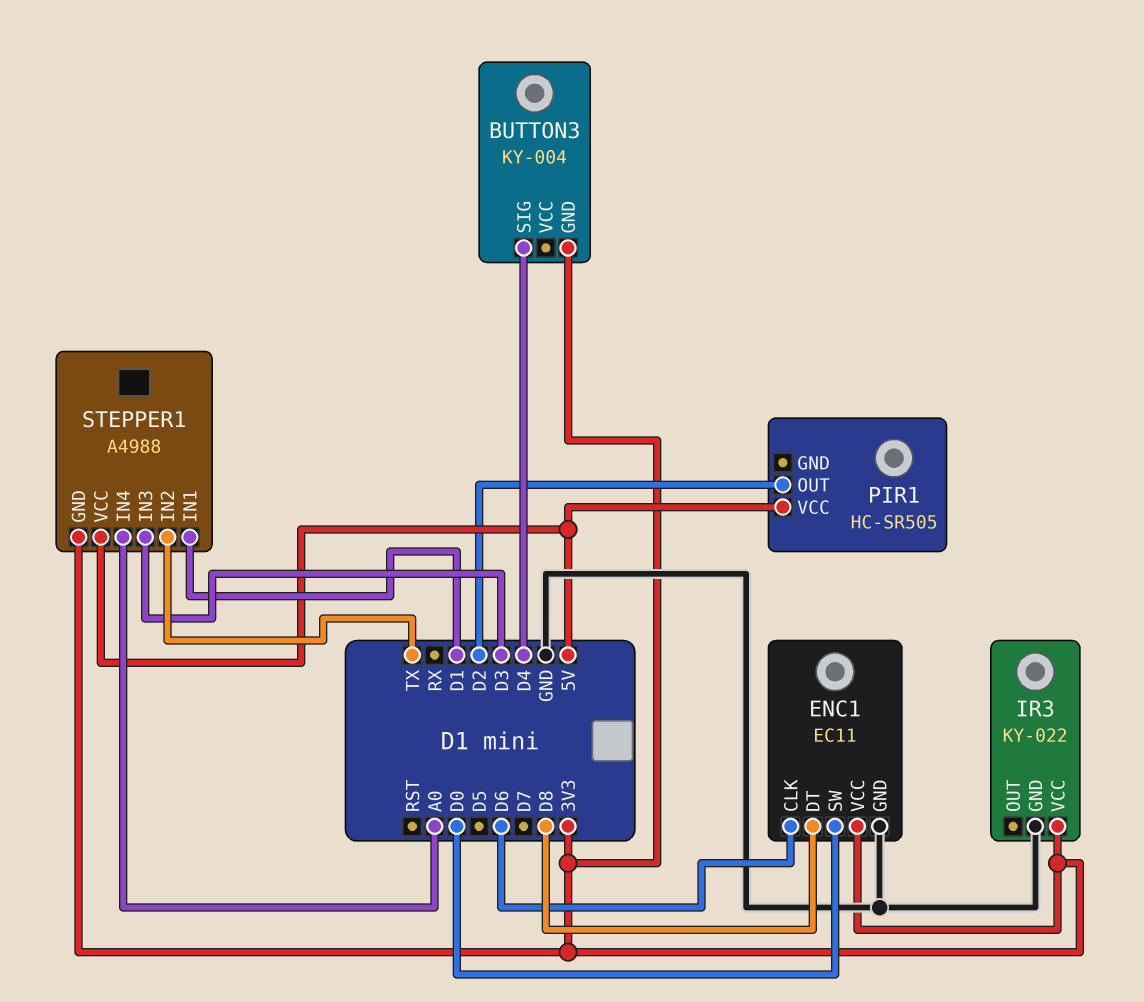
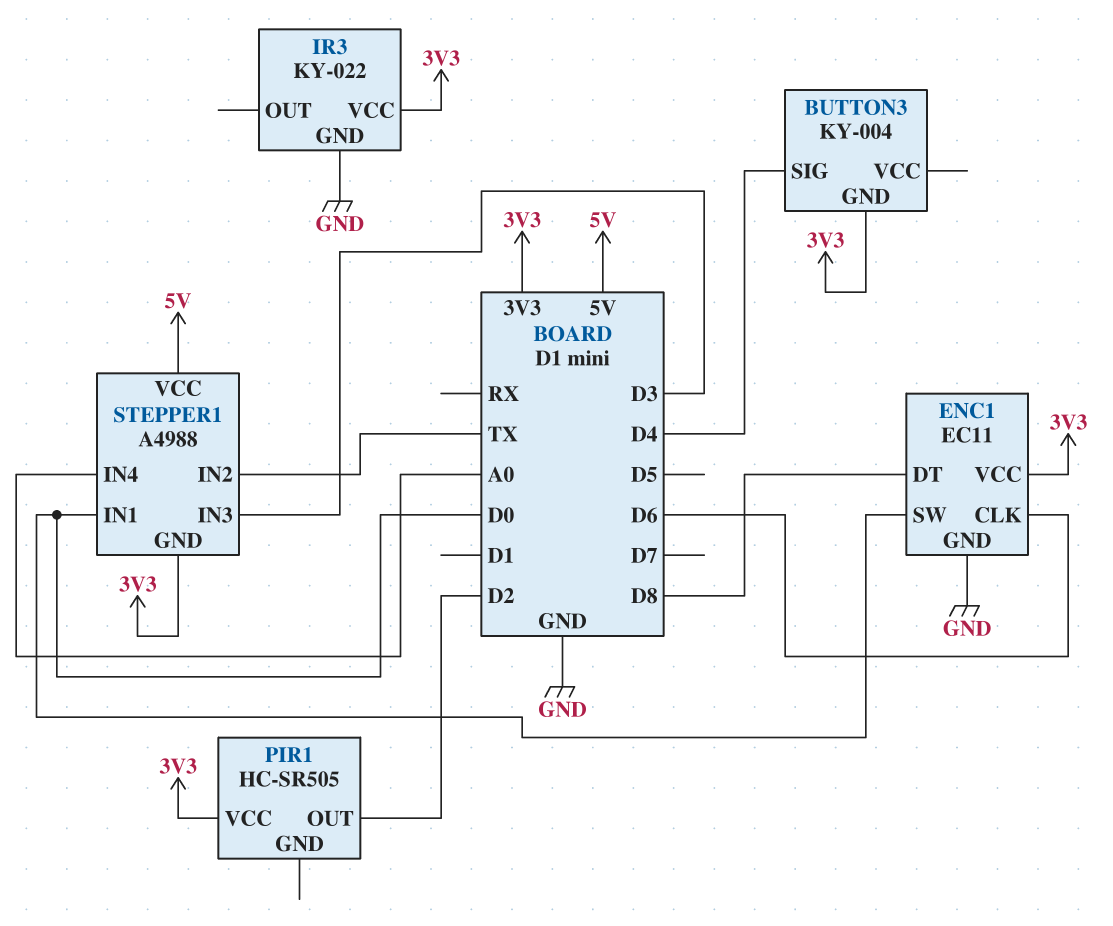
PIR1 pin VCC: 5V -> 3V3
STEPPER1 pin IN1: D1 -> D0

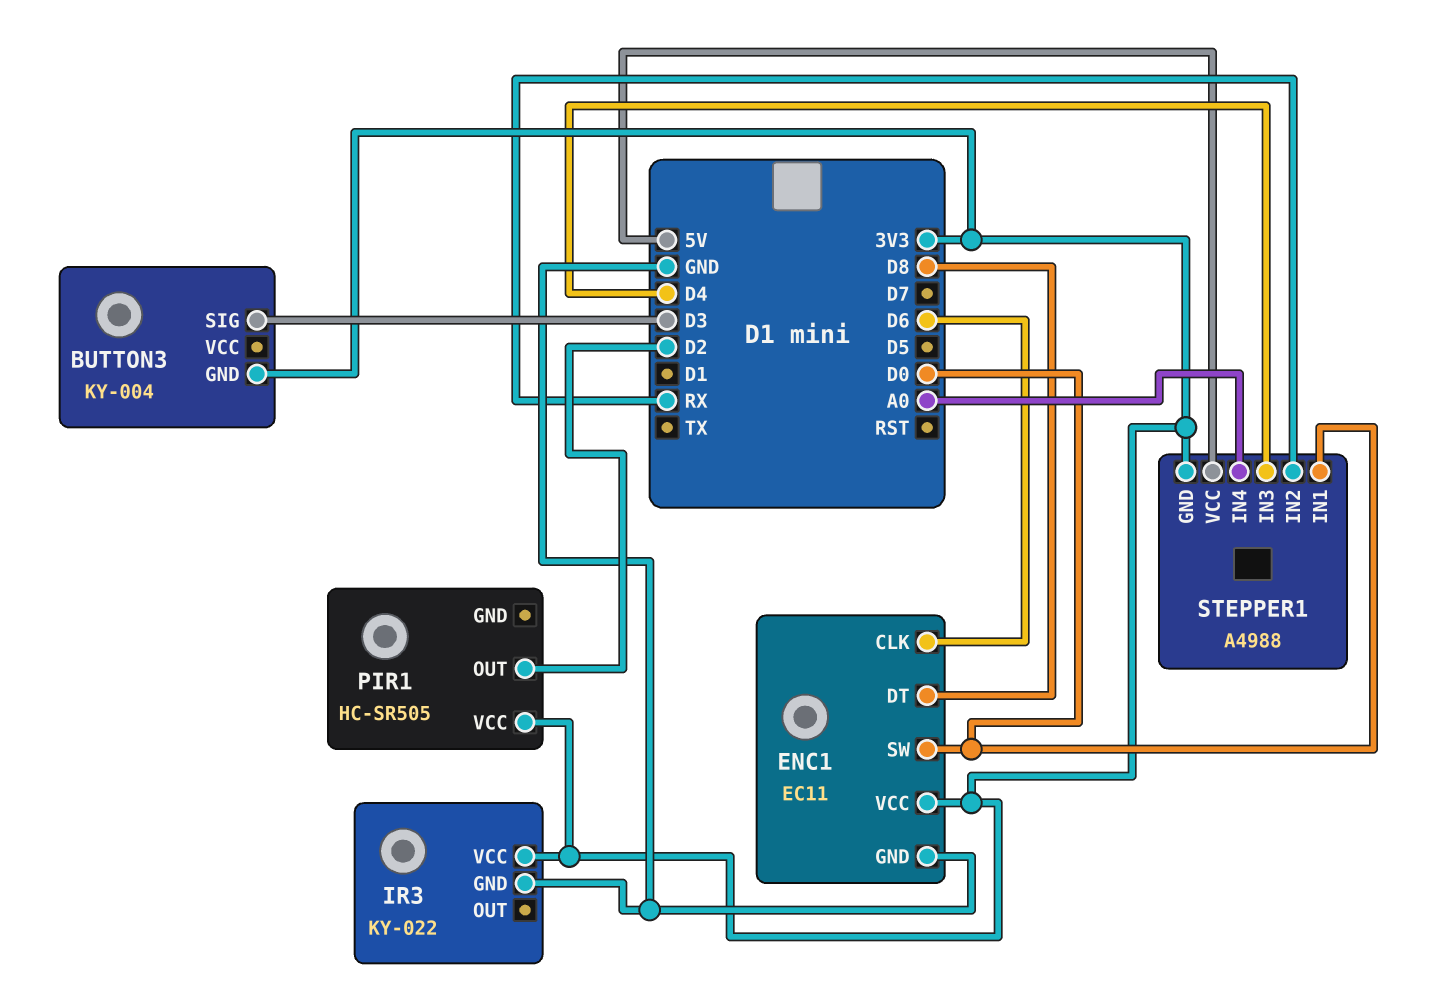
BUTTON3 pin SIG: D4 -> D3
STEPPER1 pin IN2: TX -> RX
STEPPER1 pin IN3: D3 -> D4

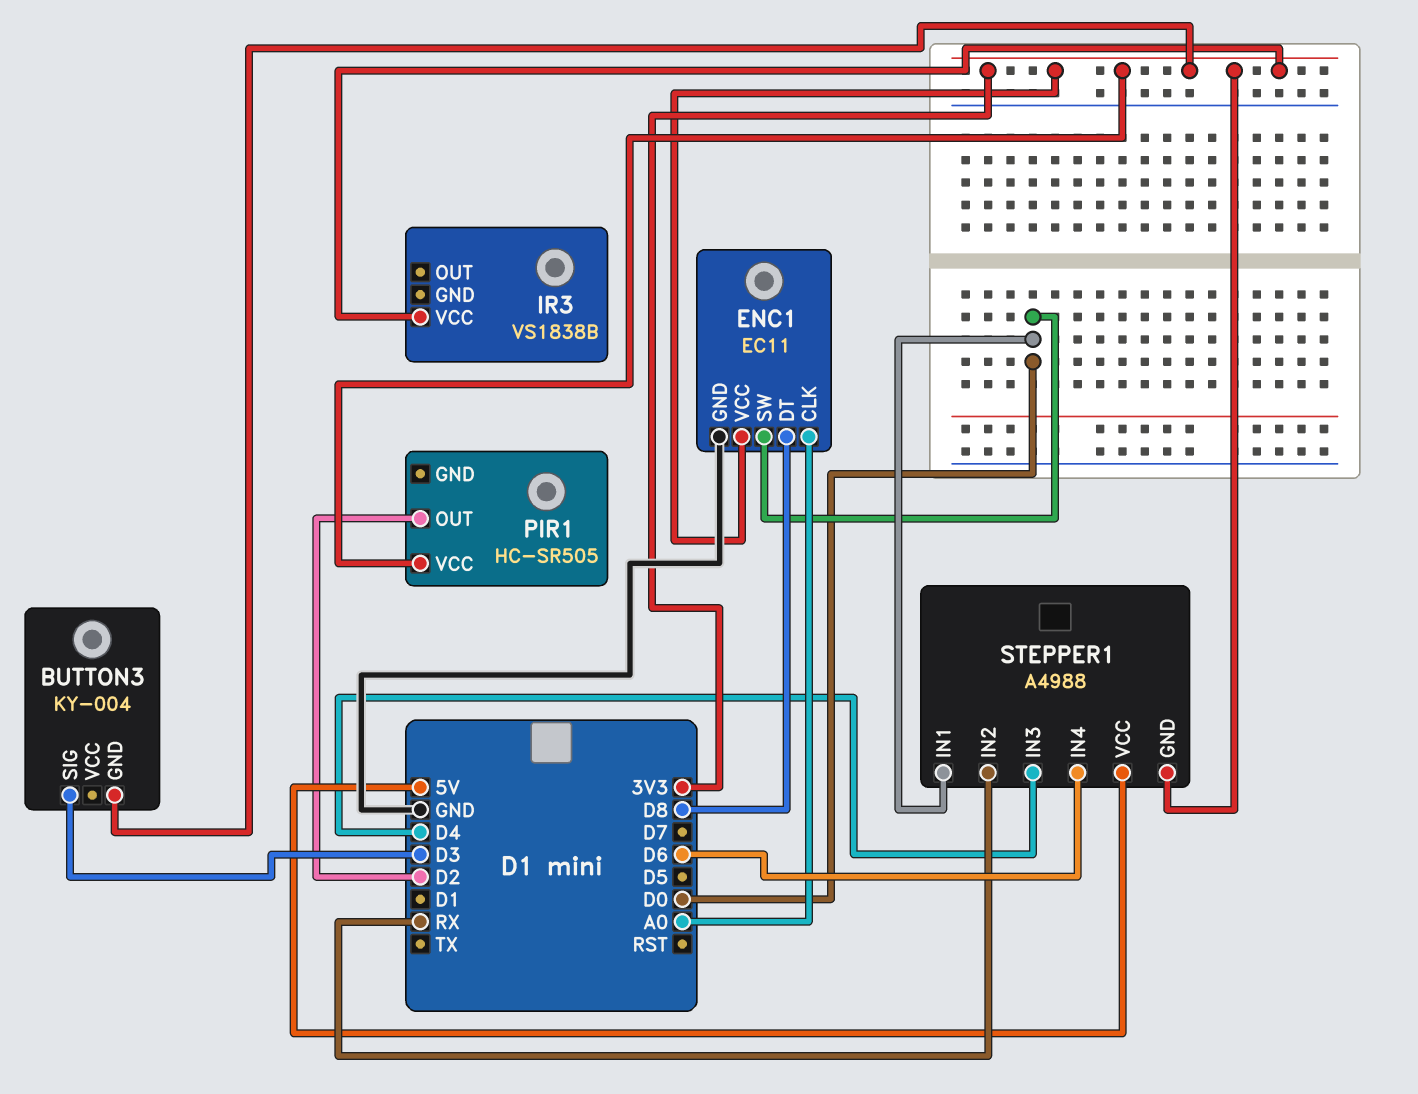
ENC1 pin CLK: D6 -> A0
IR3: KY-022 -> VS1838B
IR3 pin GND: GND -> none
STEPPER1 pin IN4: A0 -> D6

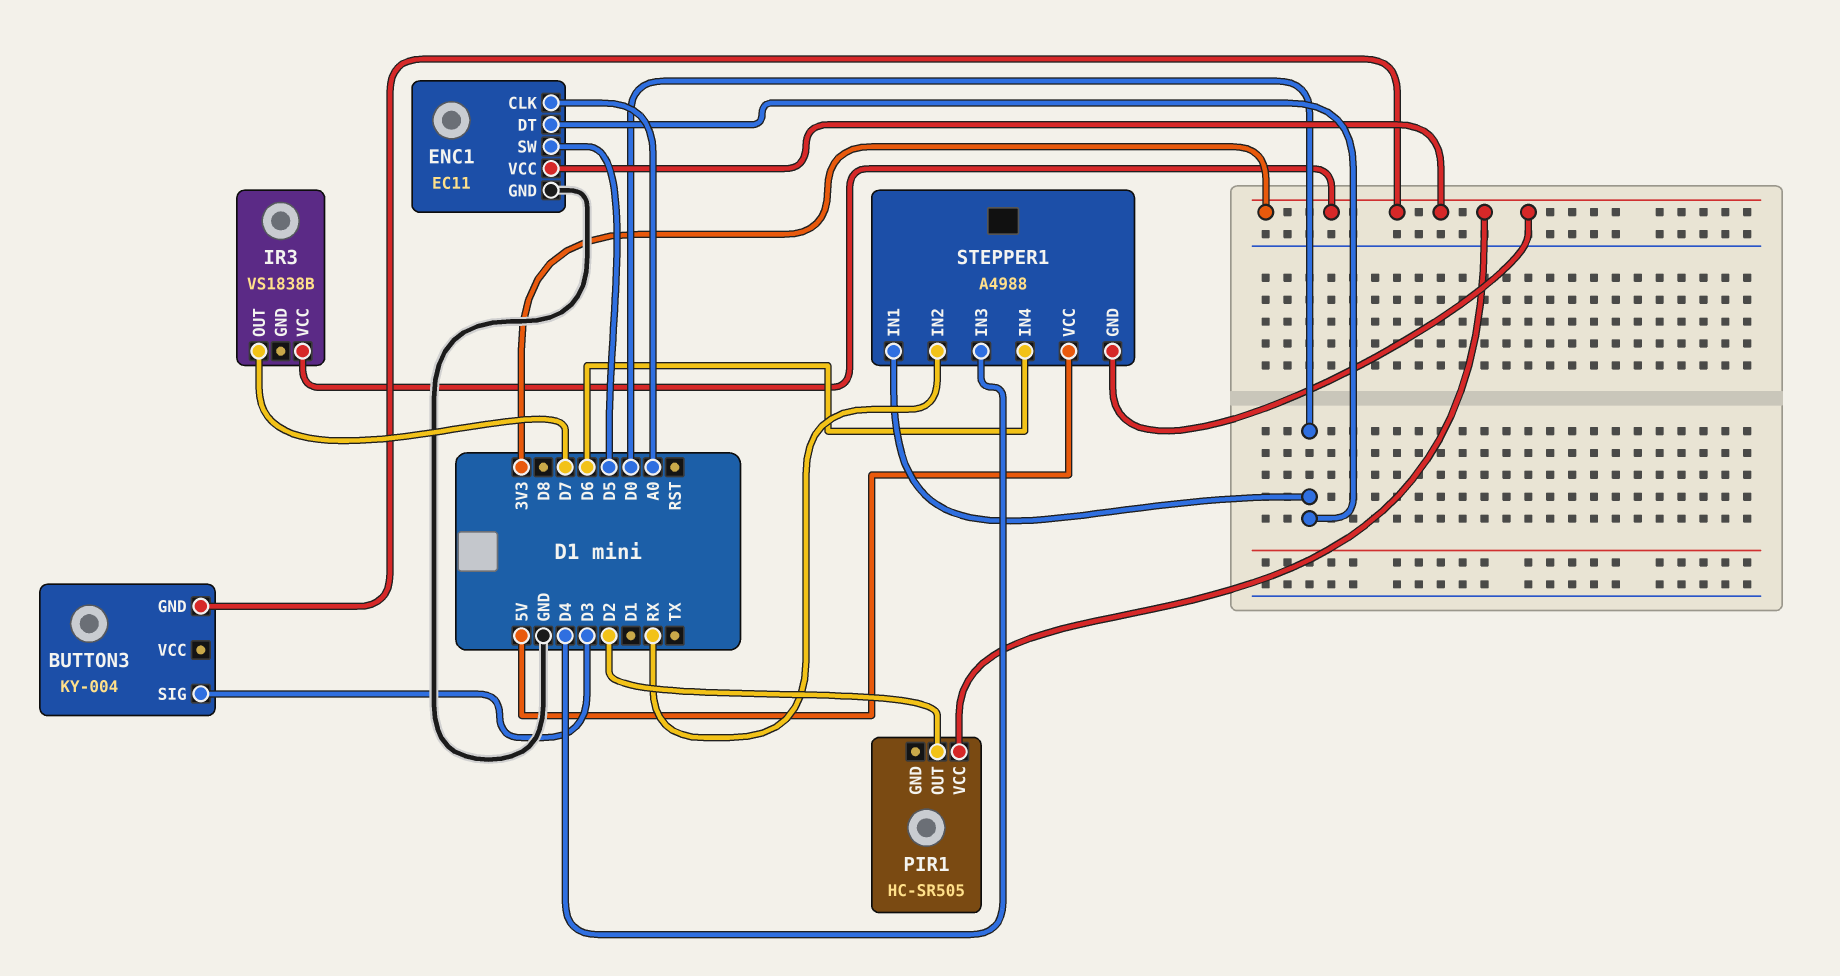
ENC1 pin DT: D8 -> D0
ENC1 pin SW: D0 -> D5
IR3 pin OUT: none -> D7

